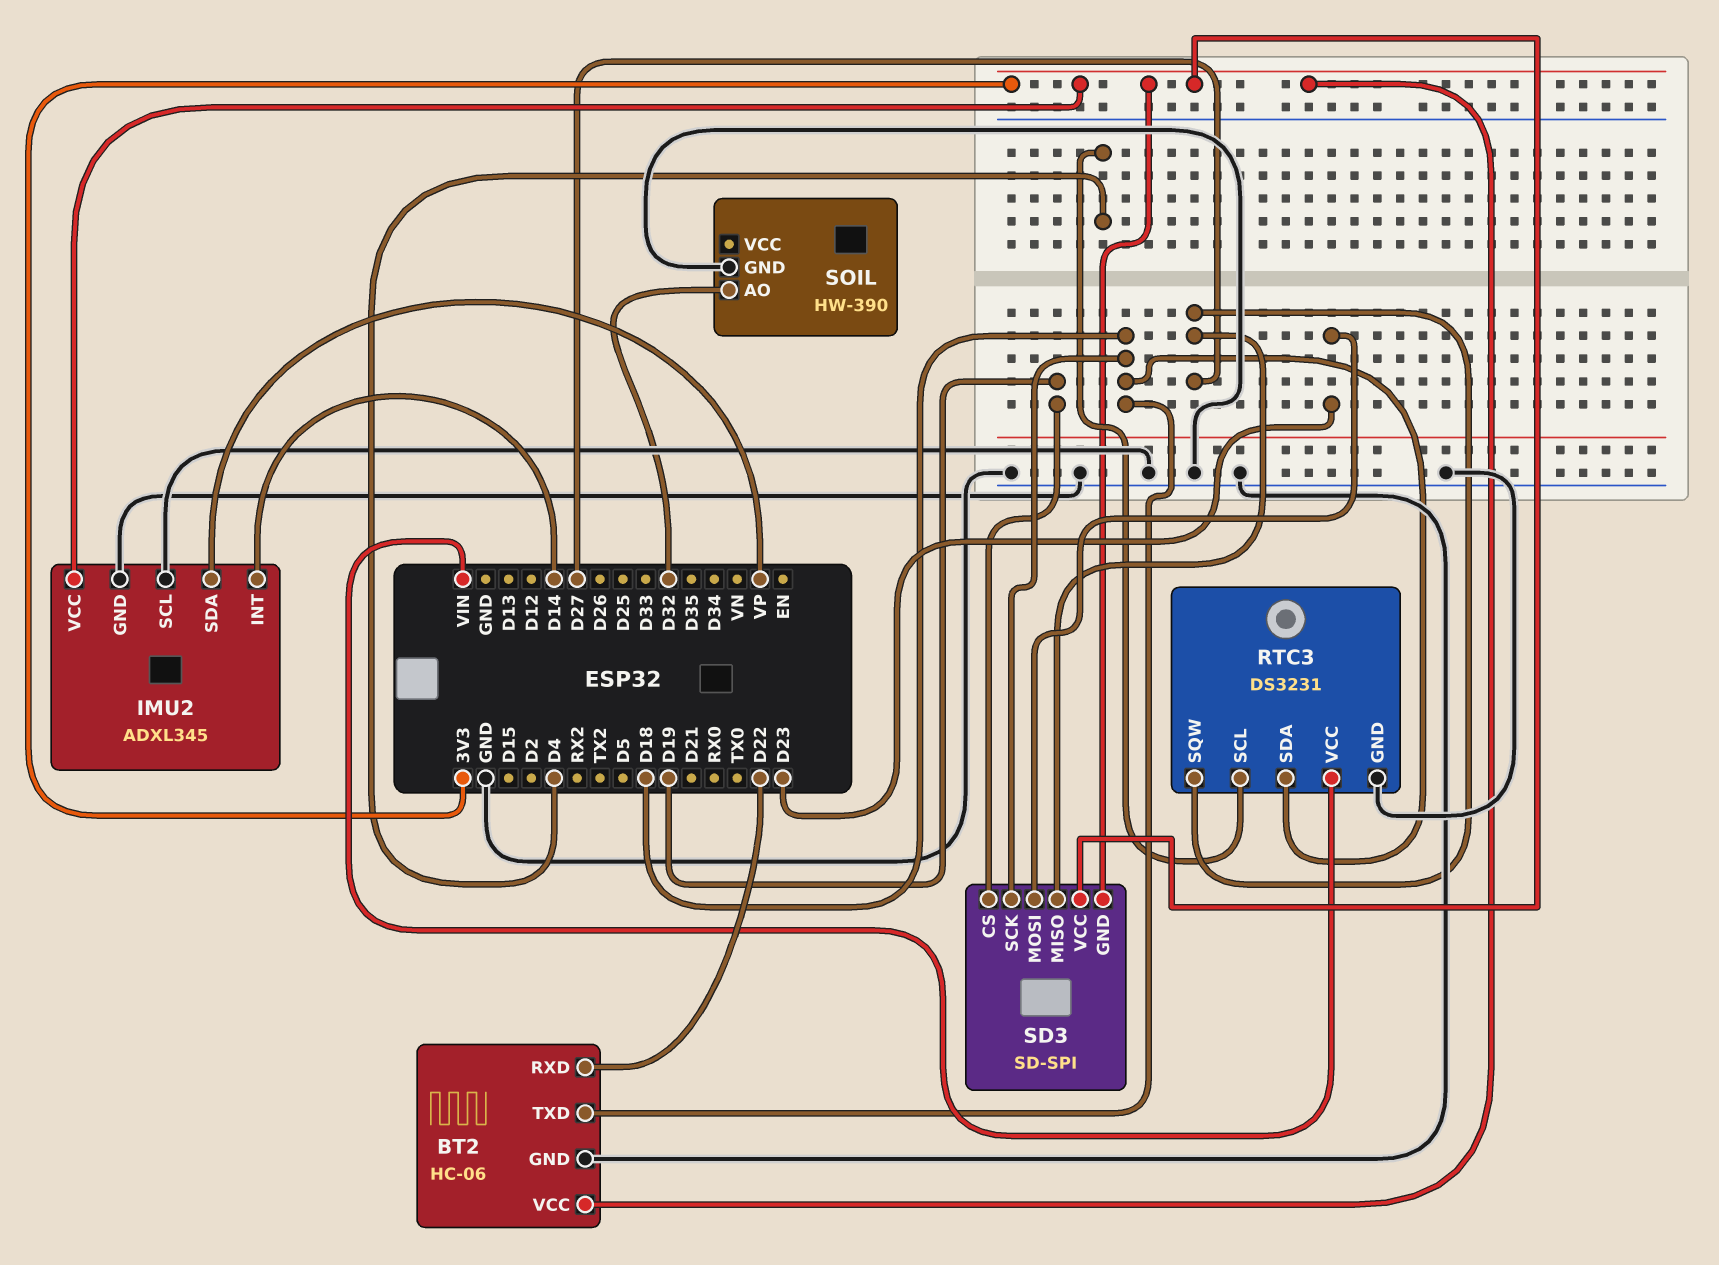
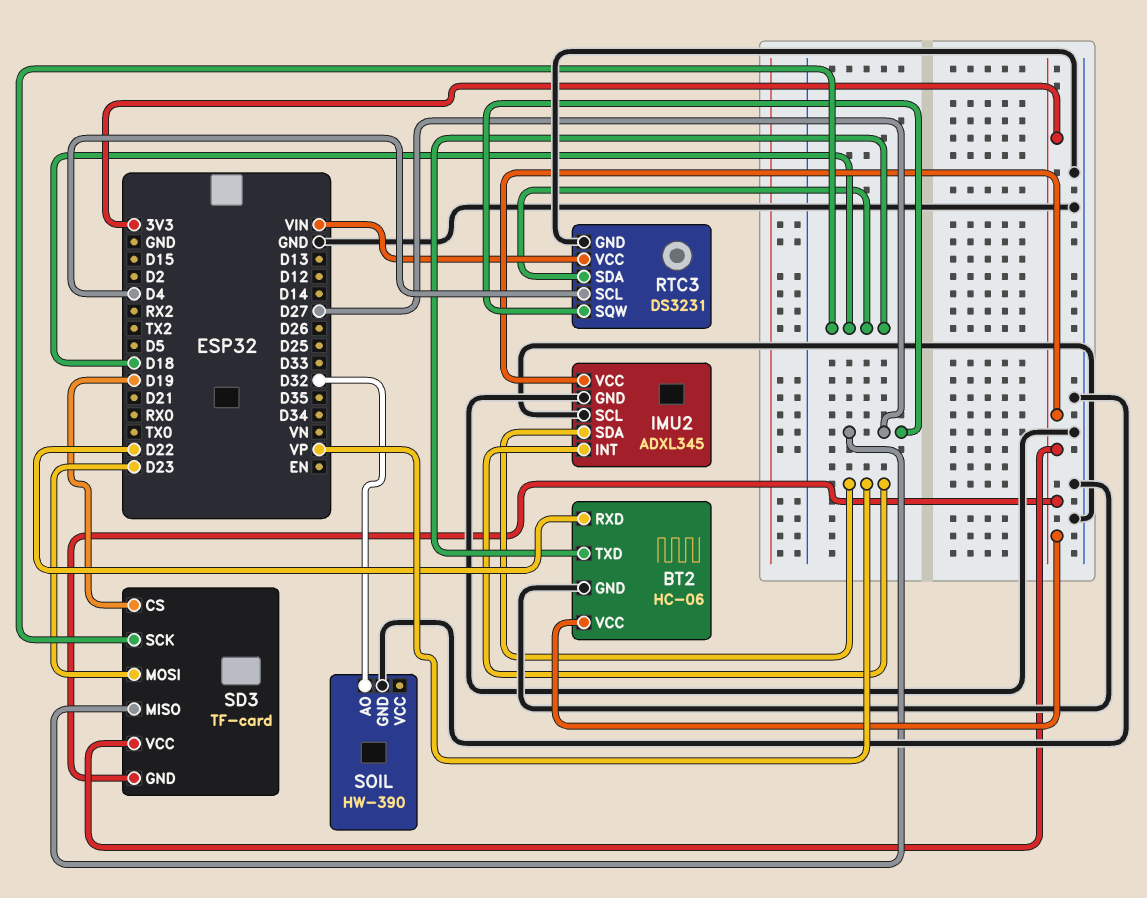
IMU2 pin INT: D14 -> VP
SD3: SD-SPI -> TF-card

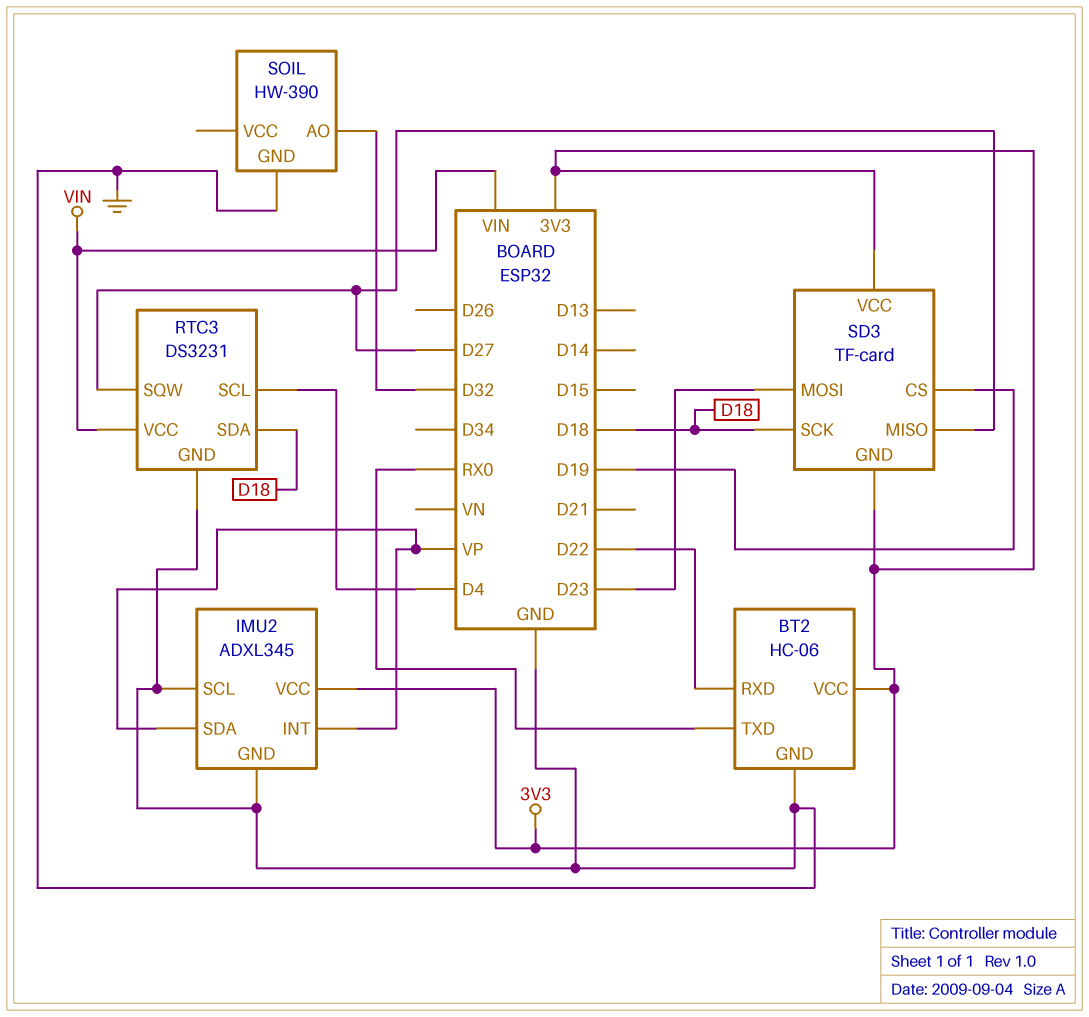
BT2 pin TXD: D18 -> RX0

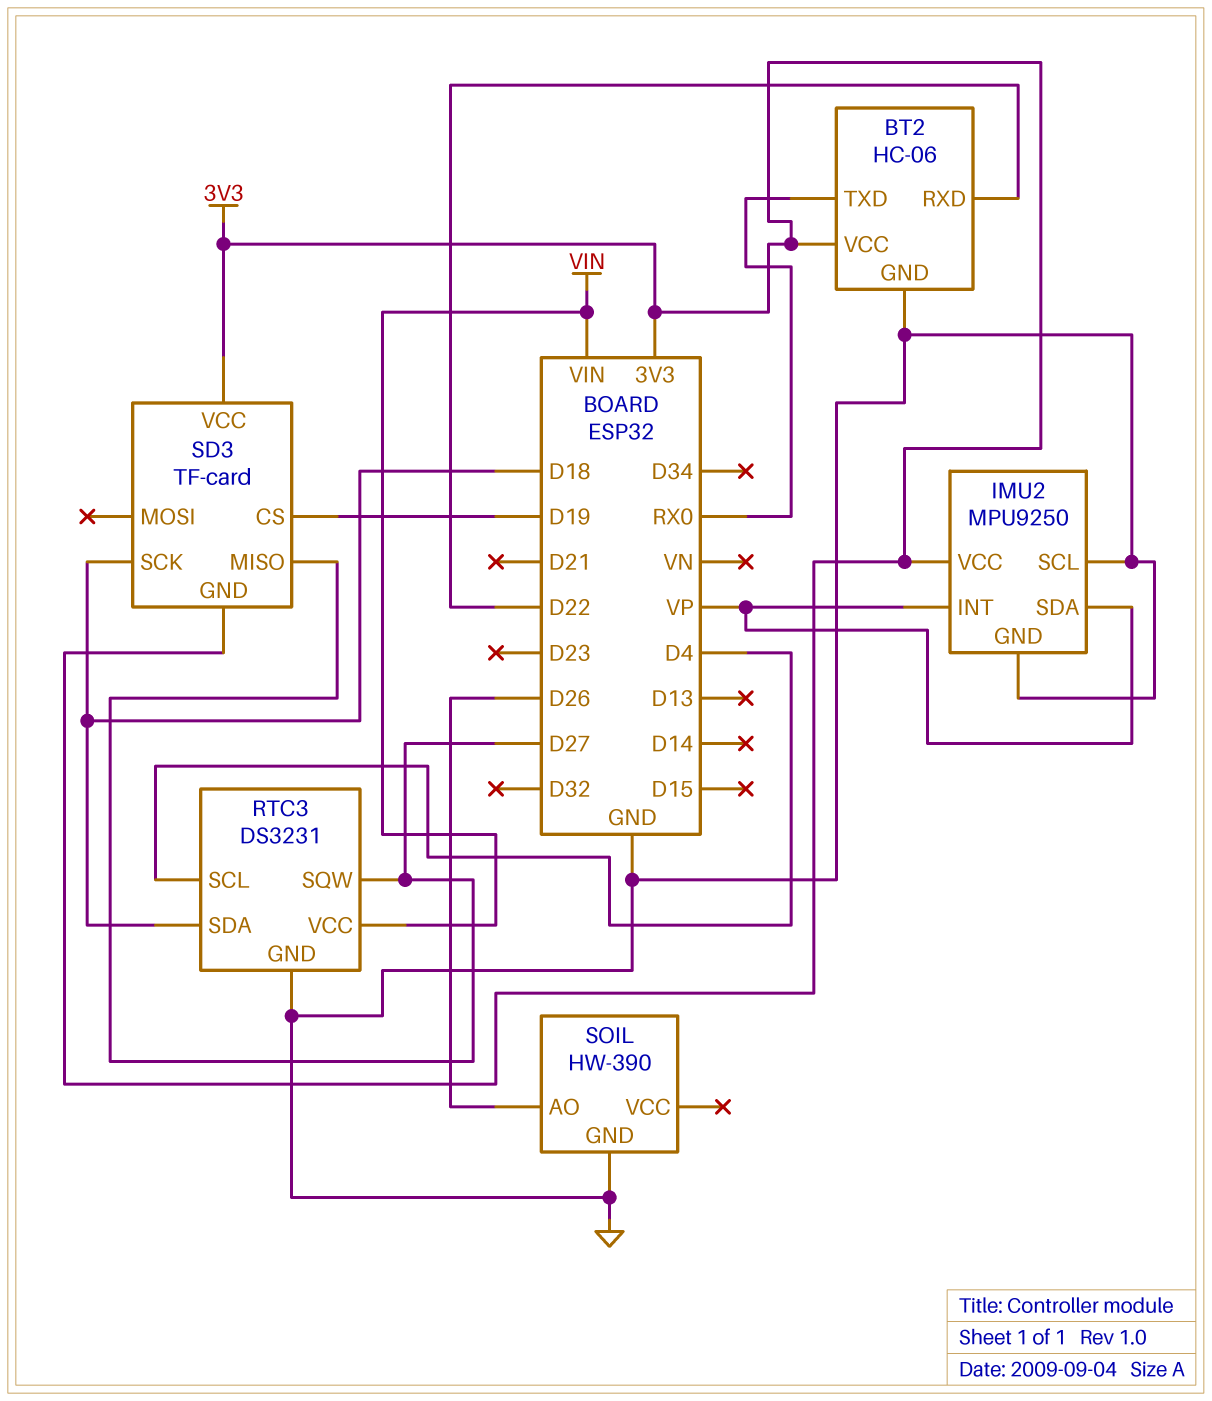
IMU2: ADXL345 -> MPU9250
SD3 pin MOSI: D23 -> none
SOIL pin AO: D32 -> D26

